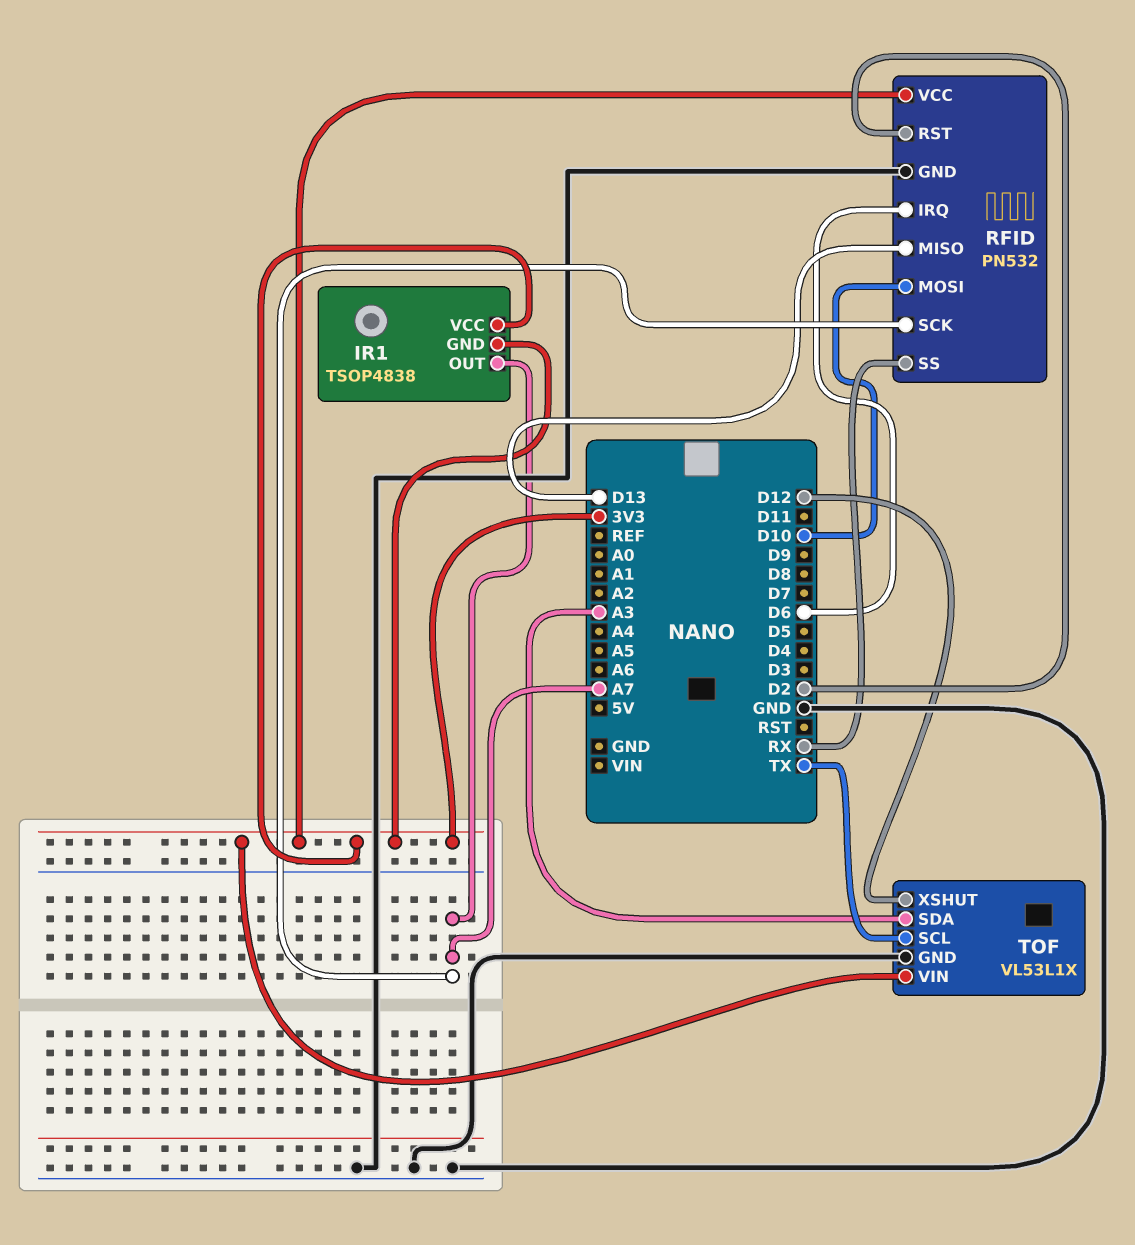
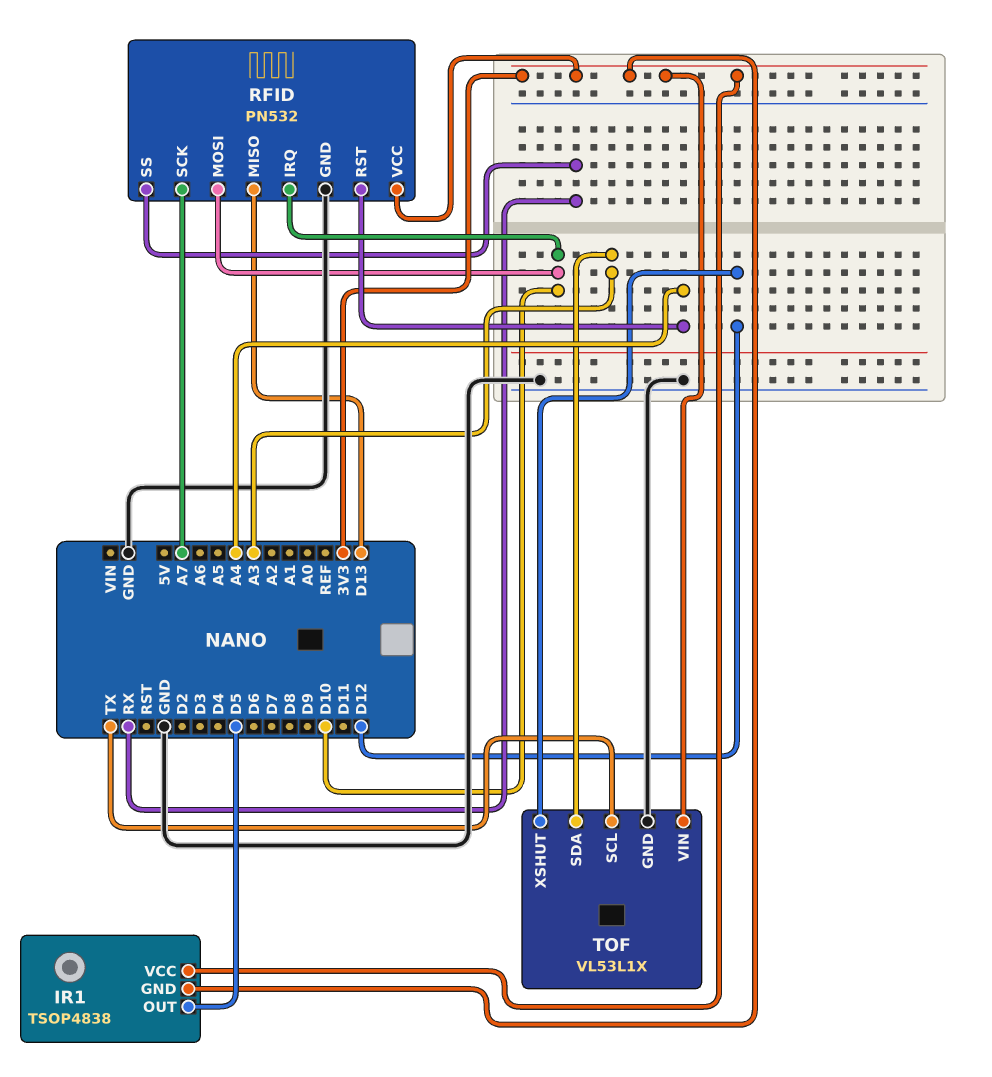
IR1 pin OUT: A7 -> D5
RFID pin IRQ: D6 -> D10
RFID pin RST: D2 -> A4

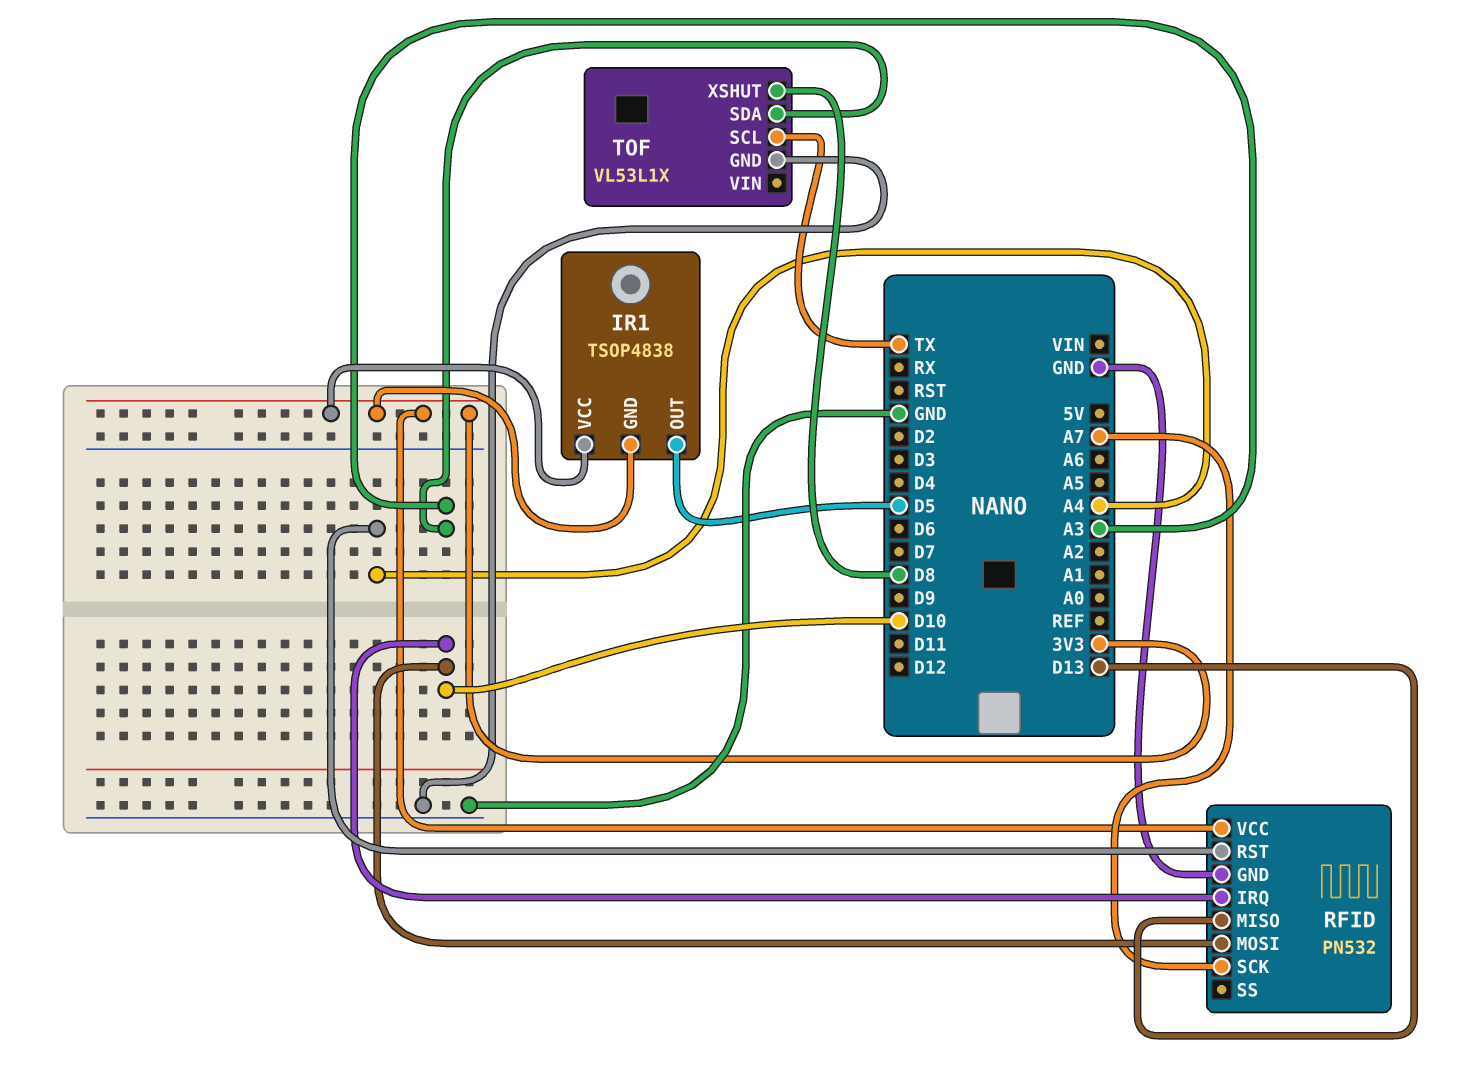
RFID pin SS: RX -> none
TOF pin VIN: 3V3 -> none
TOF pin XSHUT: D12 -> D8

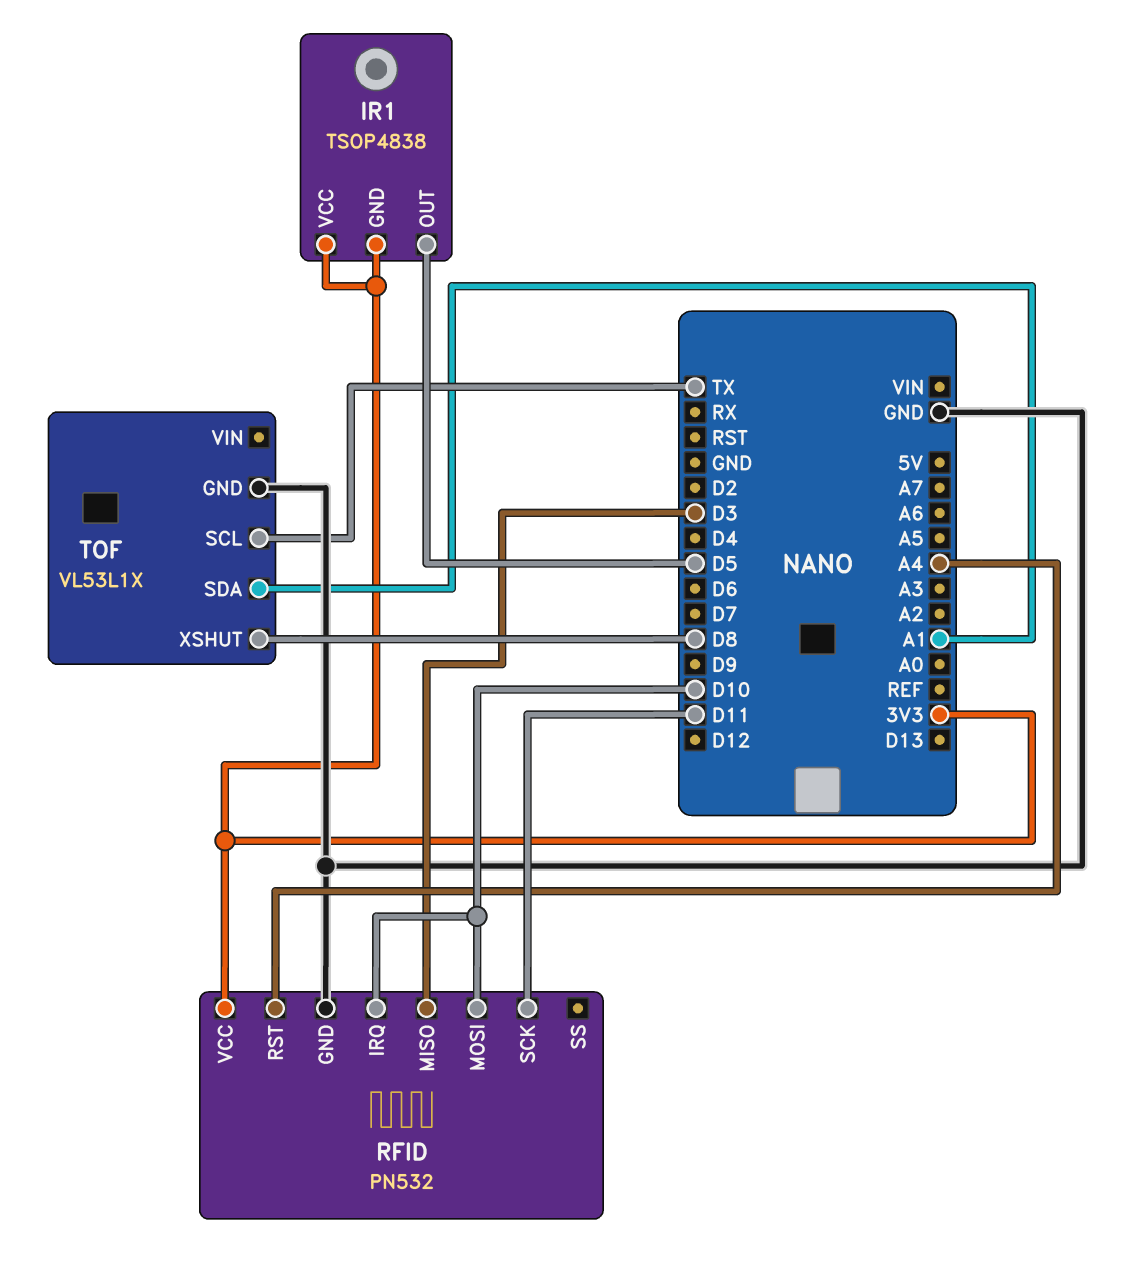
RFID pin MISO: D13 -> D3
RFID pin SCK: A7 -> D11
TOF pin SDA: A3 -> A1

